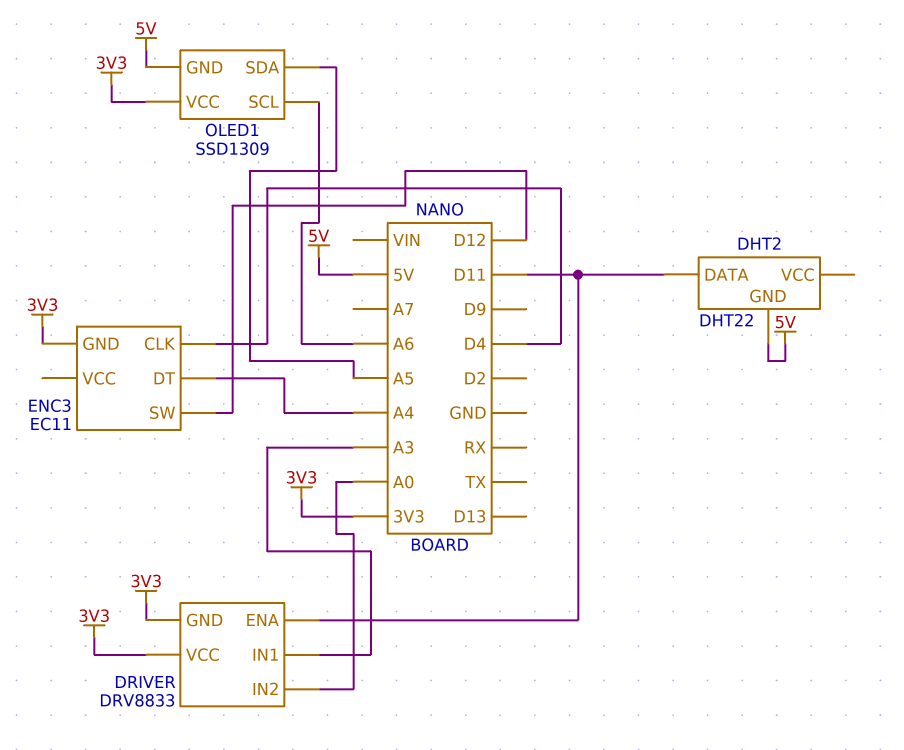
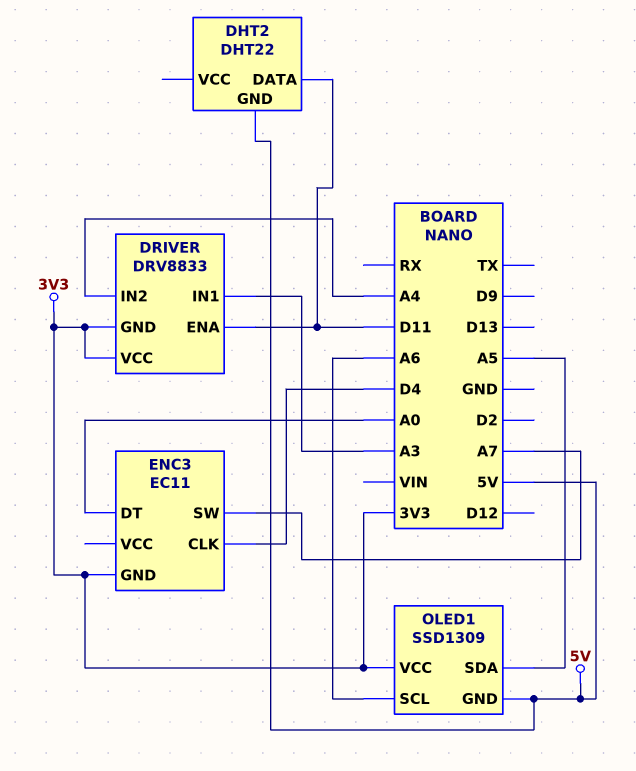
DRIVER pin IN2: A0 -> A4
ENC3 pin DT: A4 -> A0
ENC3 pin SW: D12 -> A7

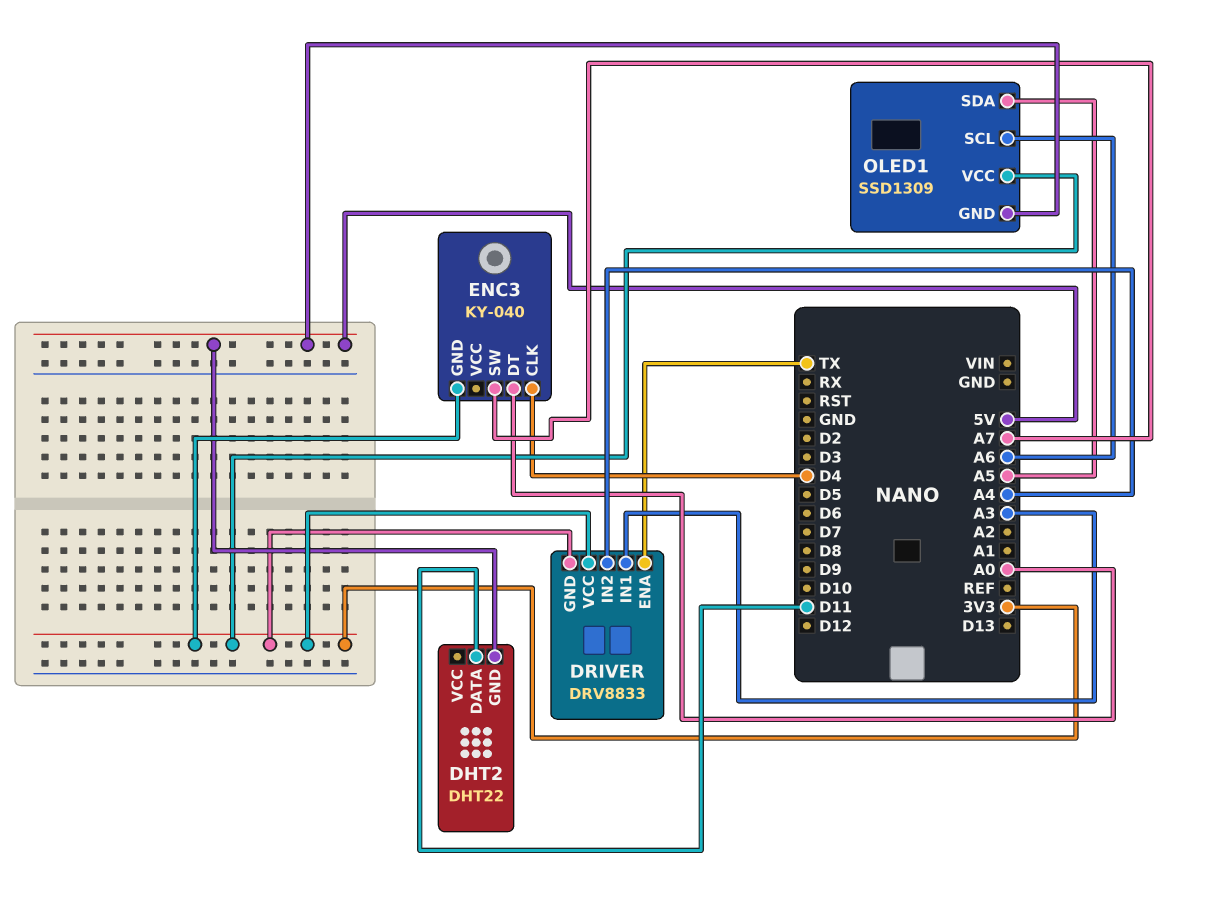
DRIVER pin ENA: D11 -> TX
ENC3: EC11 -> KY-040

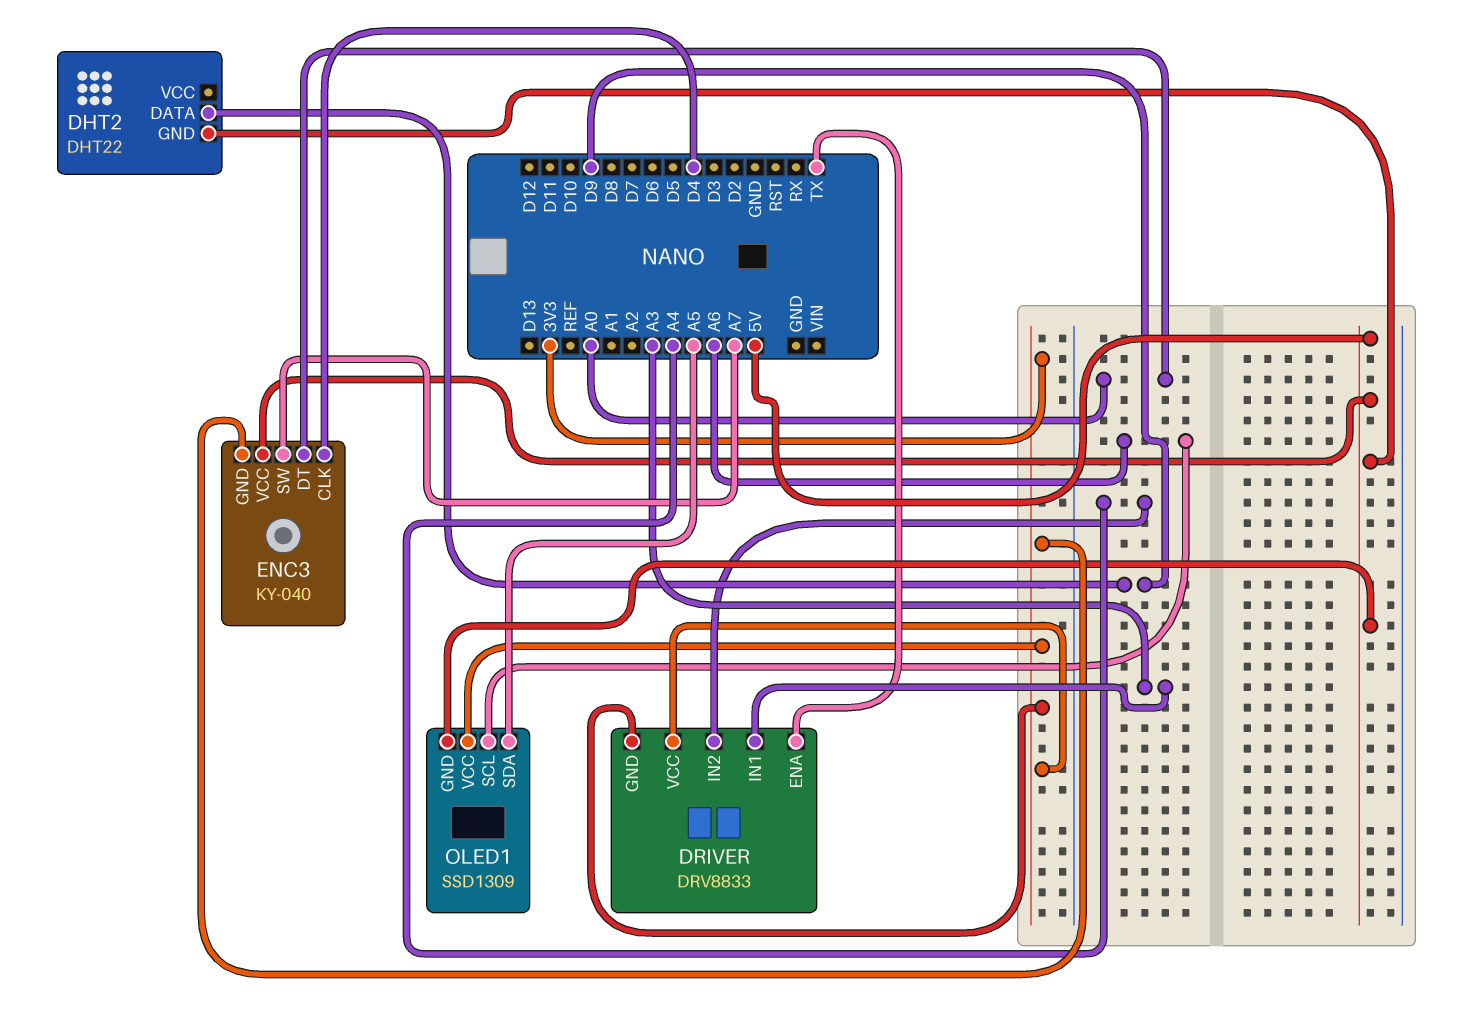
DHT2 pin DATA: D11 -> D9
ENC3 pin VCC: none -> 5V

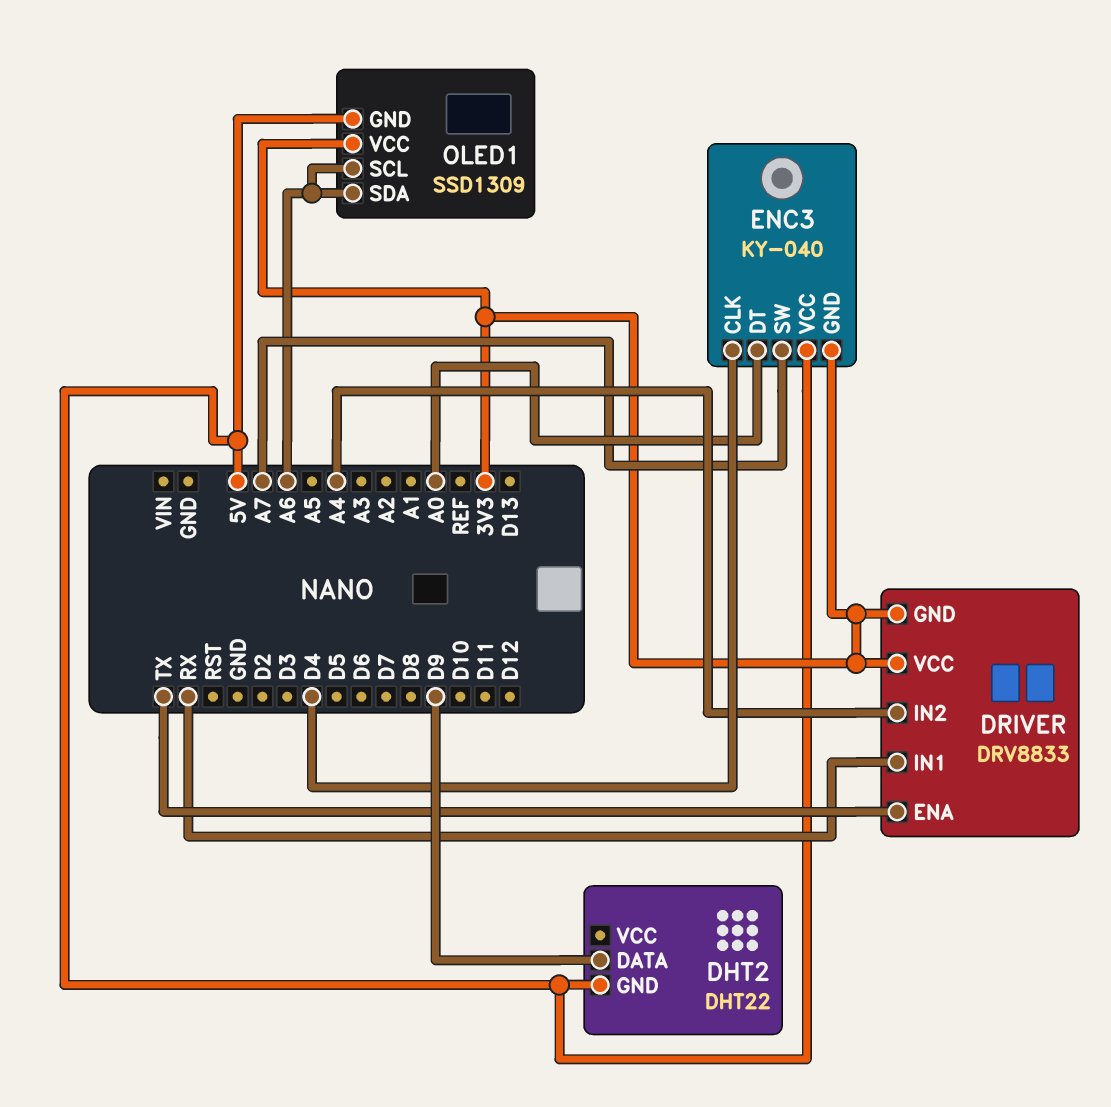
DRIVER pin IN1: A3 -> RX
OLED1 pin SDA: A5 -> A6

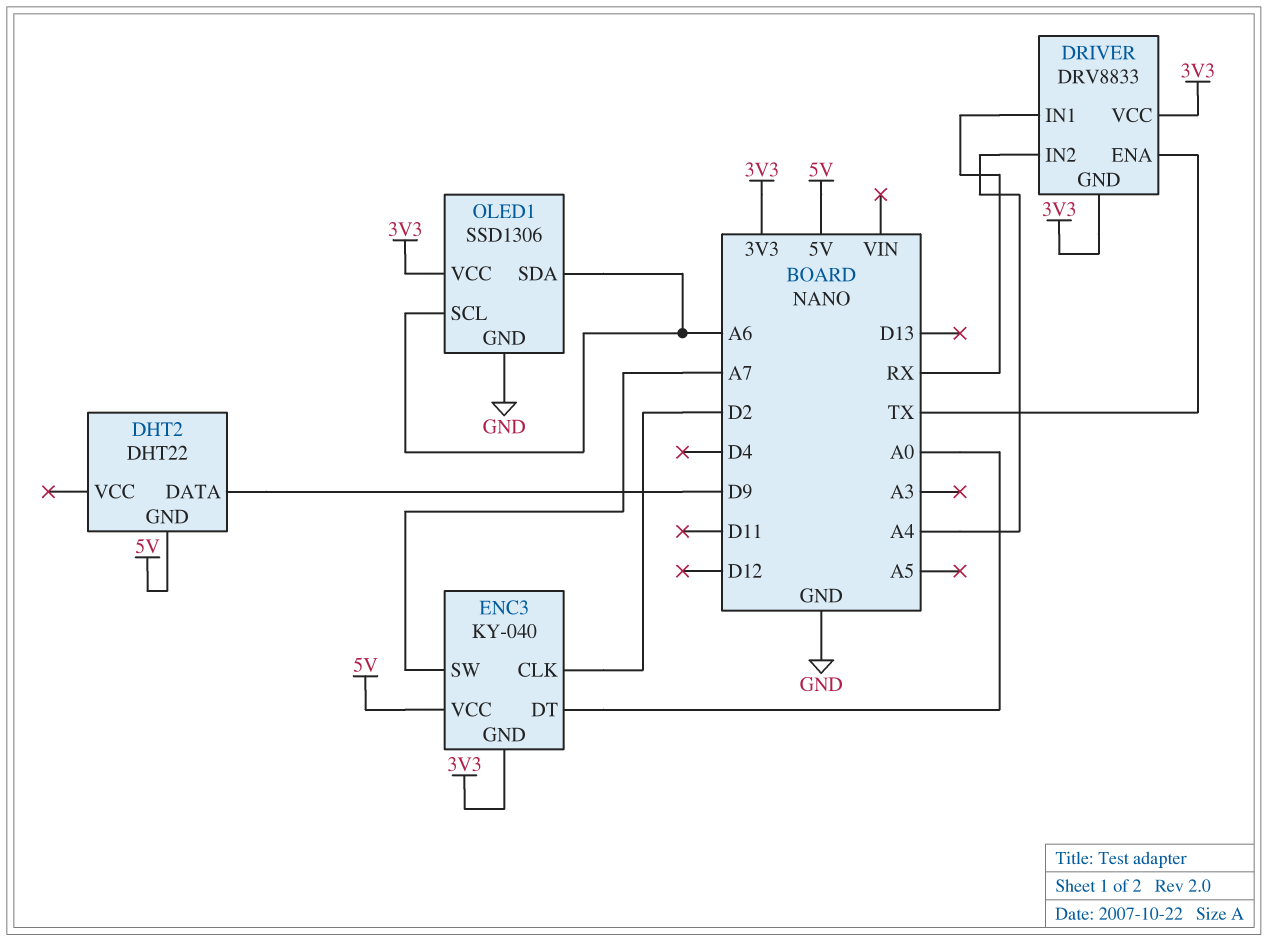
ENC3 pin CLK: D4 -> D2
OLED1: SSD1309 -> SSD1306
OLED1 pin GND: 5V -> GND

